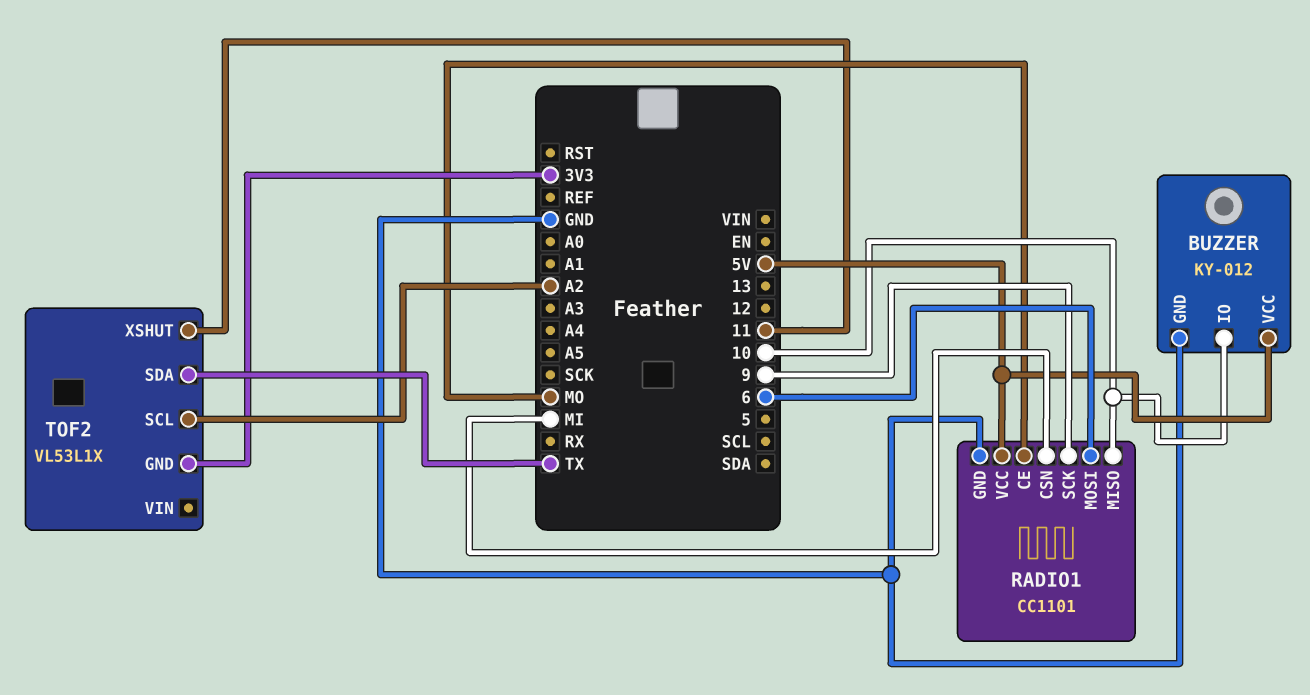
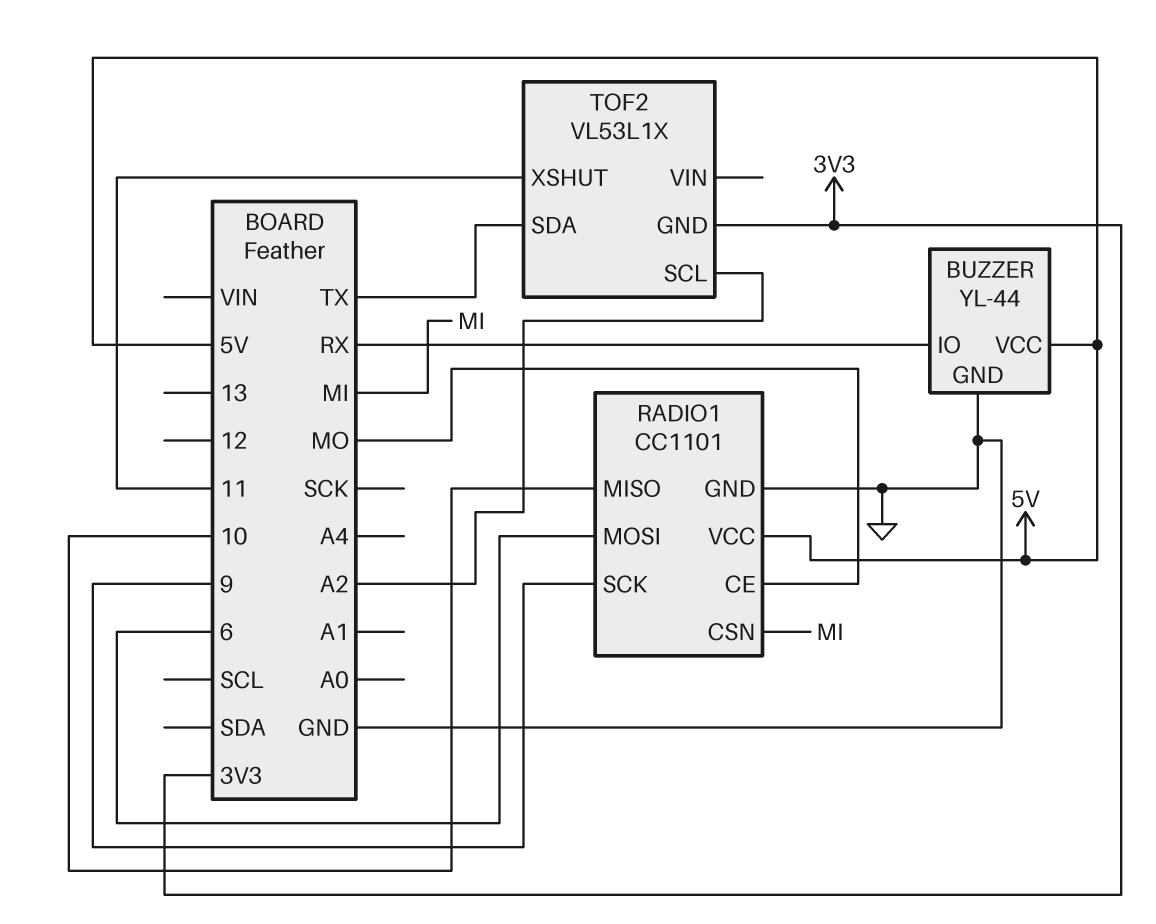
BUZZER: KY-012 -> YL-44
BUZZER pin IO: 10 -> RX

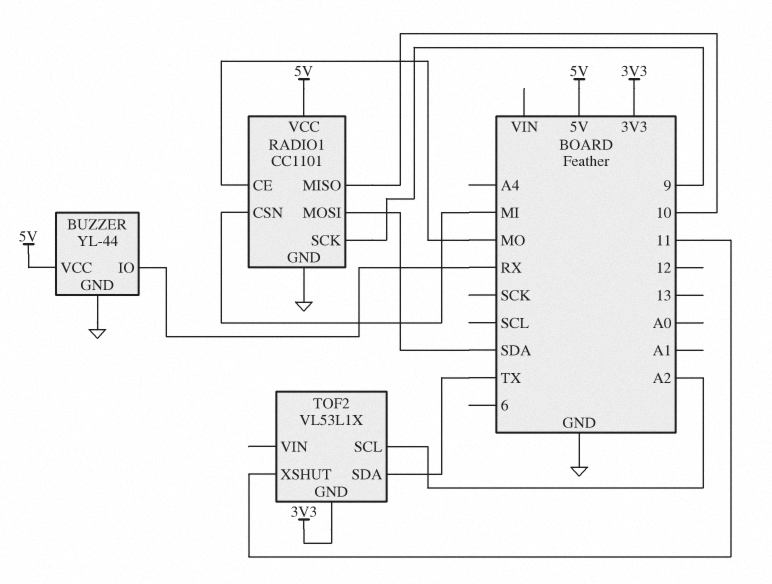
RADIO1 pin MOSI: 6 -> SDA

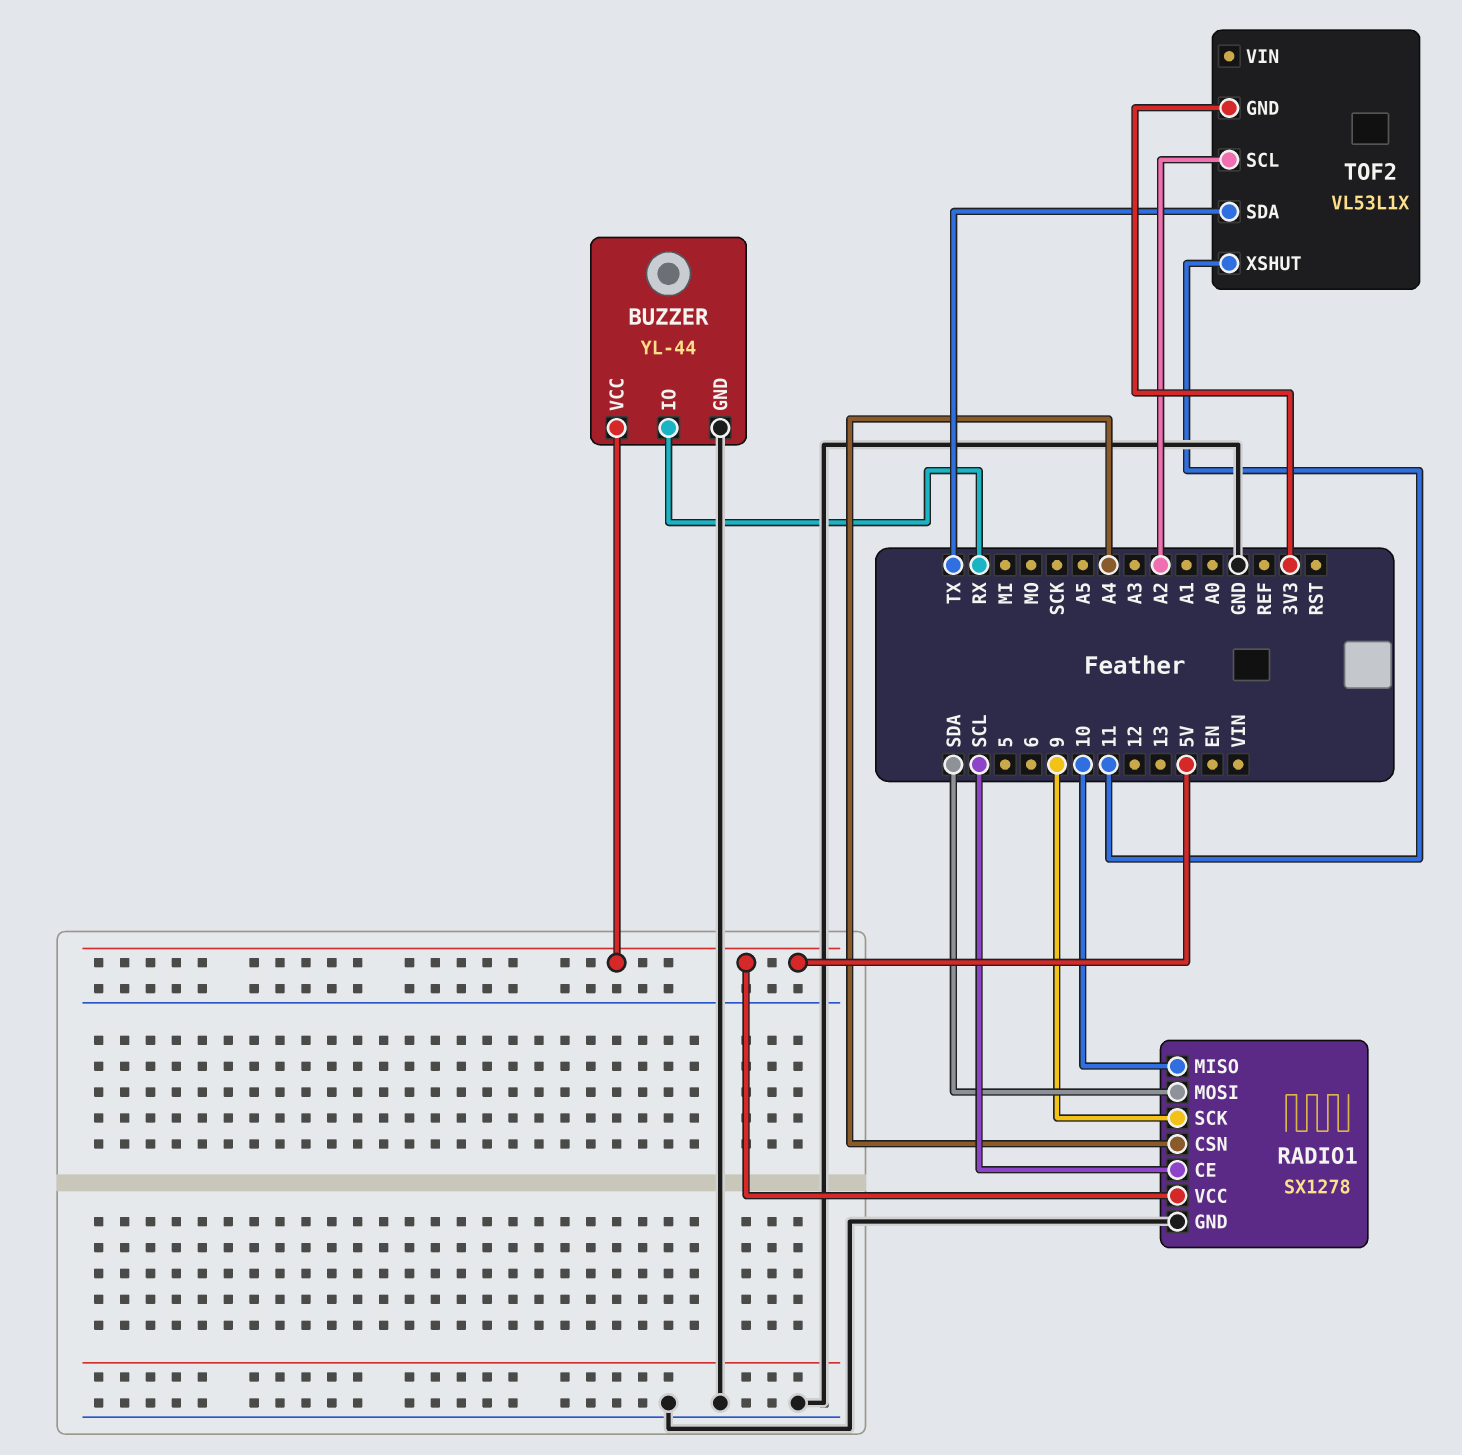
RADIO1: CC1101 -> SX1278
RADIO1 pin CE: MO -> SCL
RADIO1 pin CSN: MI -> A4

